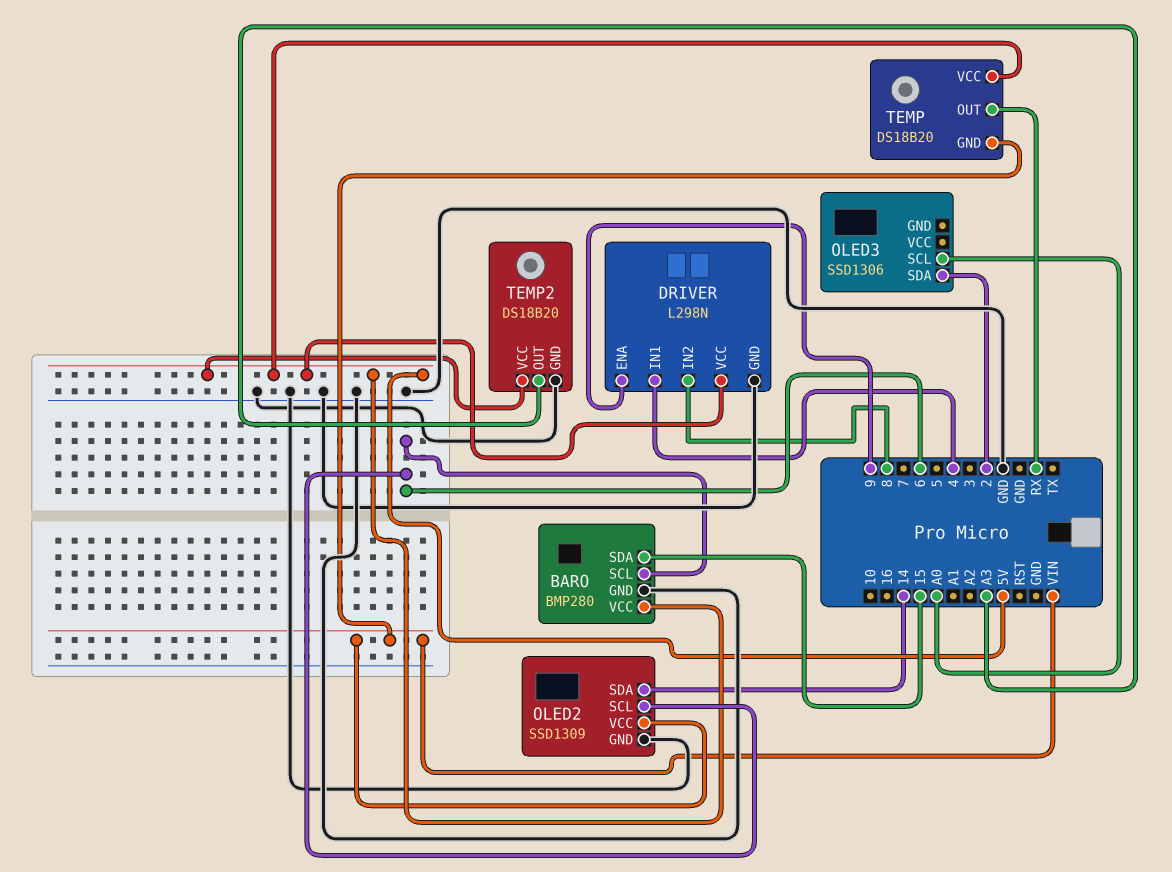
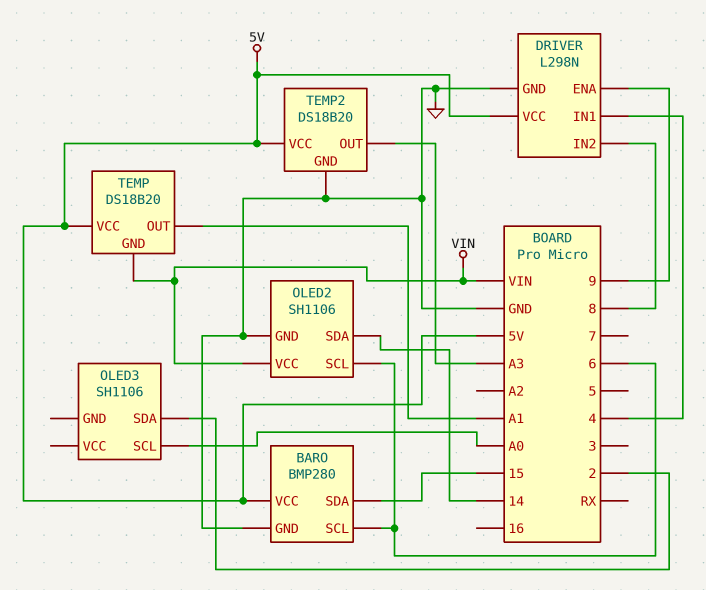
OLED2: SSD1309 -> SH1106
OLED3: SSD1306 -> SH1106
TEMP pin OUT: RX -> A1

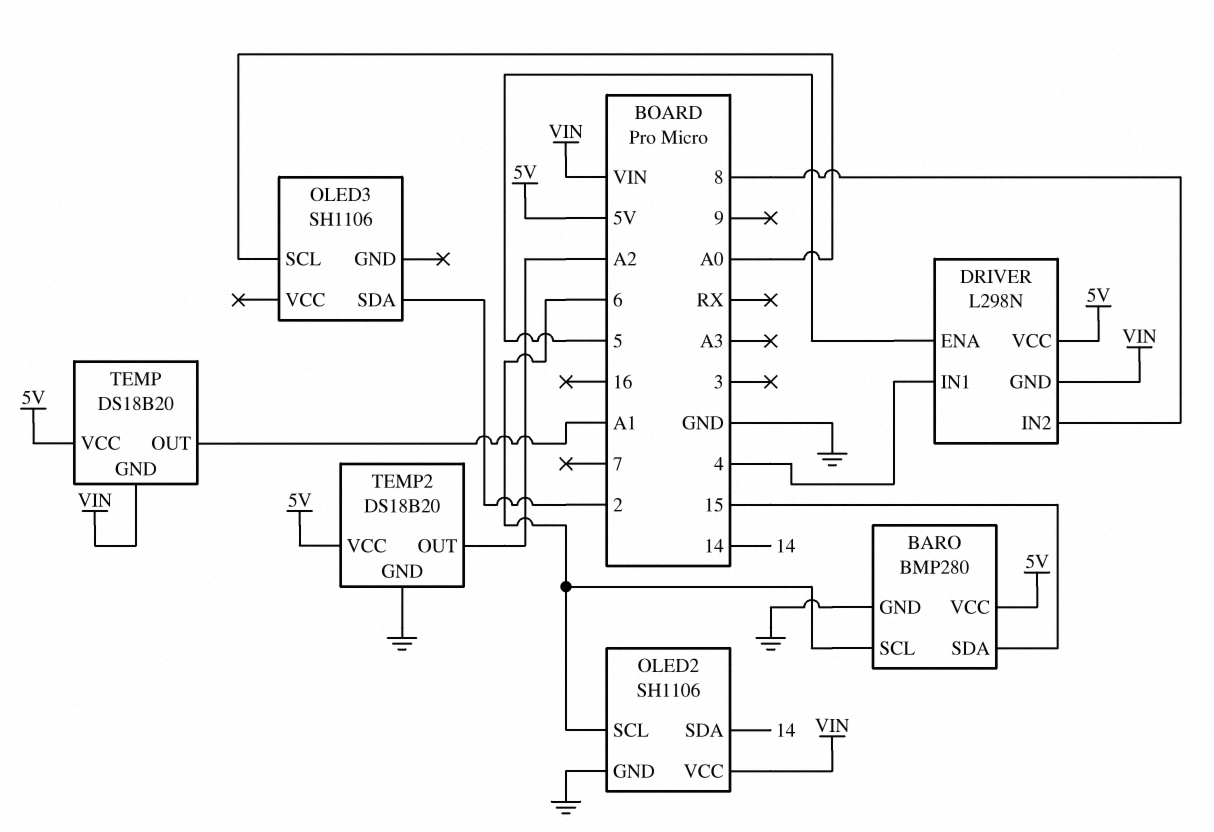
DRIVER pin ENA: 9 -> 5
DRIVER pin GND: GND -> VIN
TEMP2 pin OUT: A3 -> A2

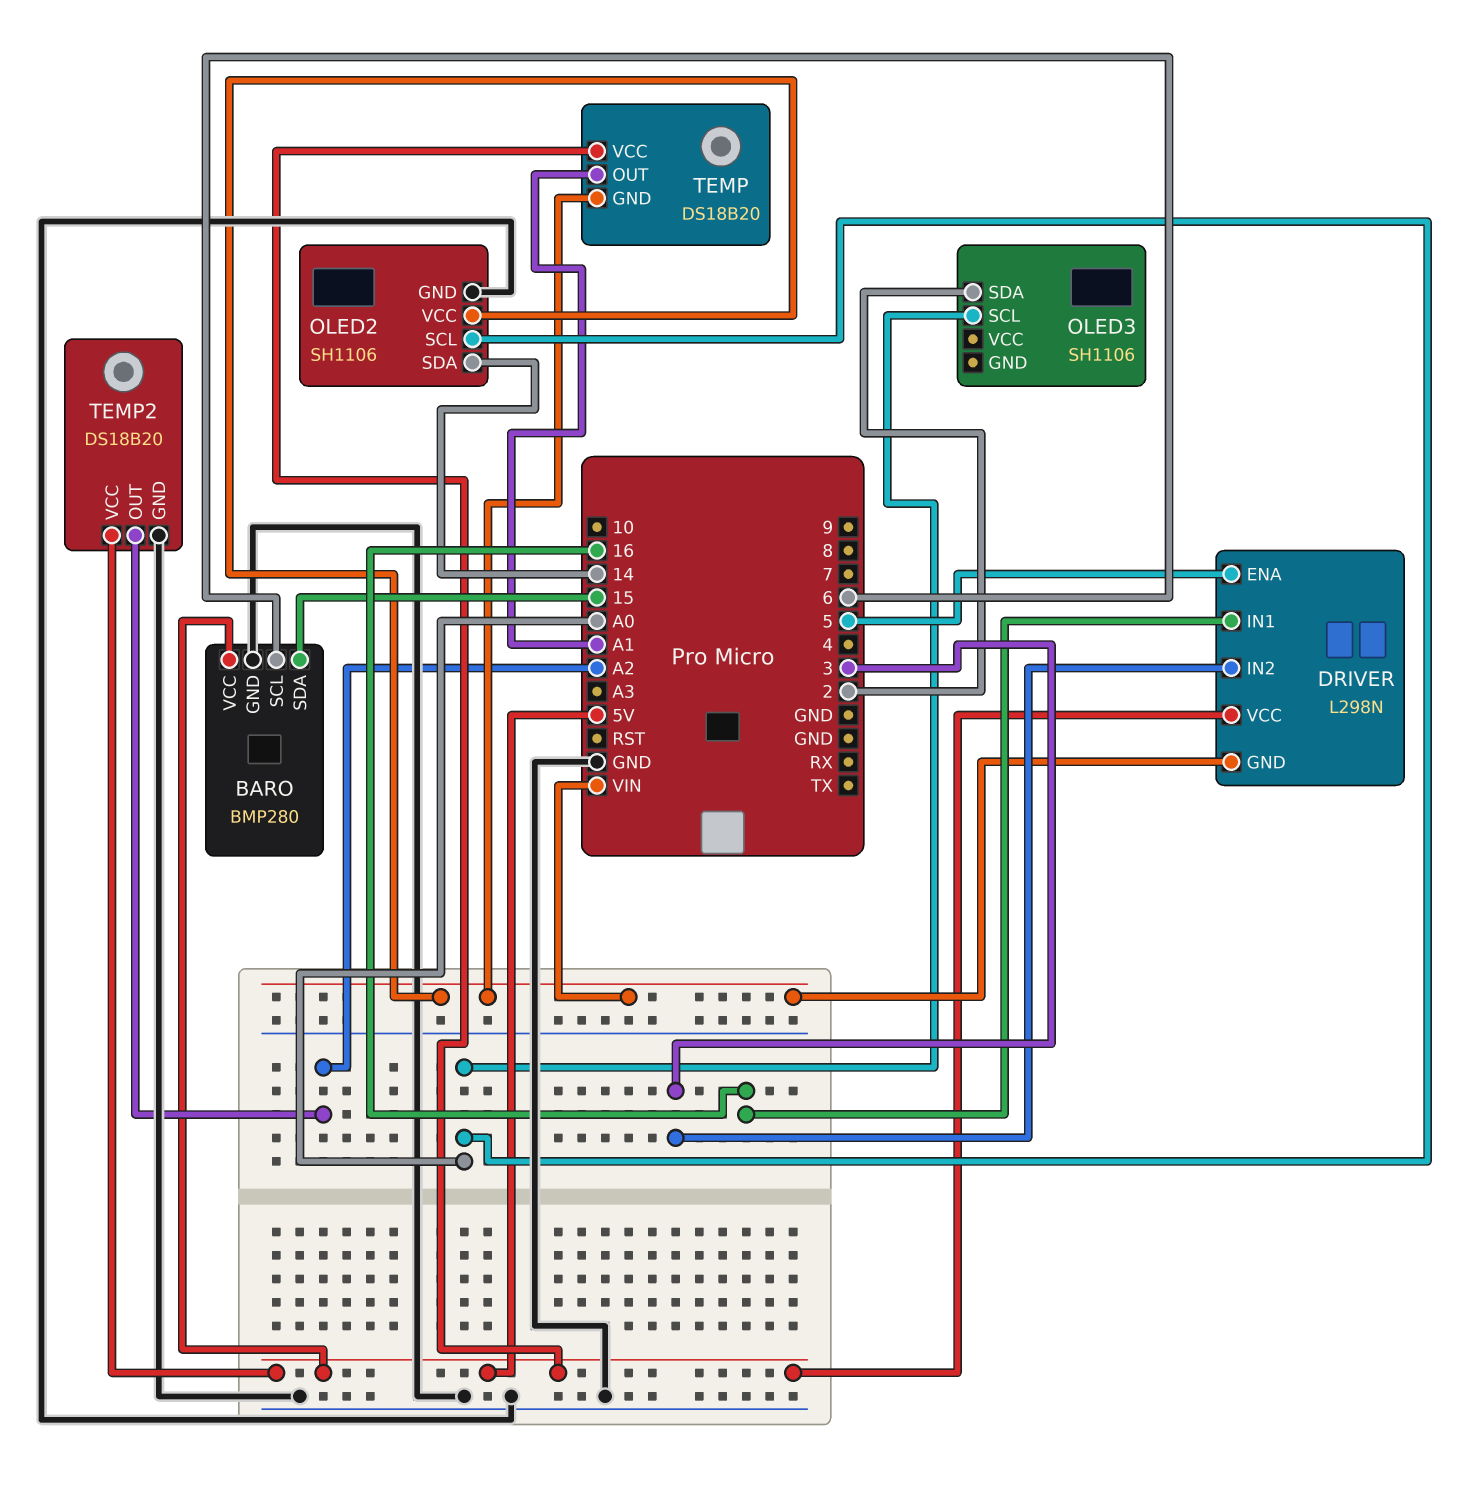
DRIVER pin IN1: 4 -> 16
DRIVER pin IN2: 8 -> 3
OLED2 pin SCL: 6 -> A0

